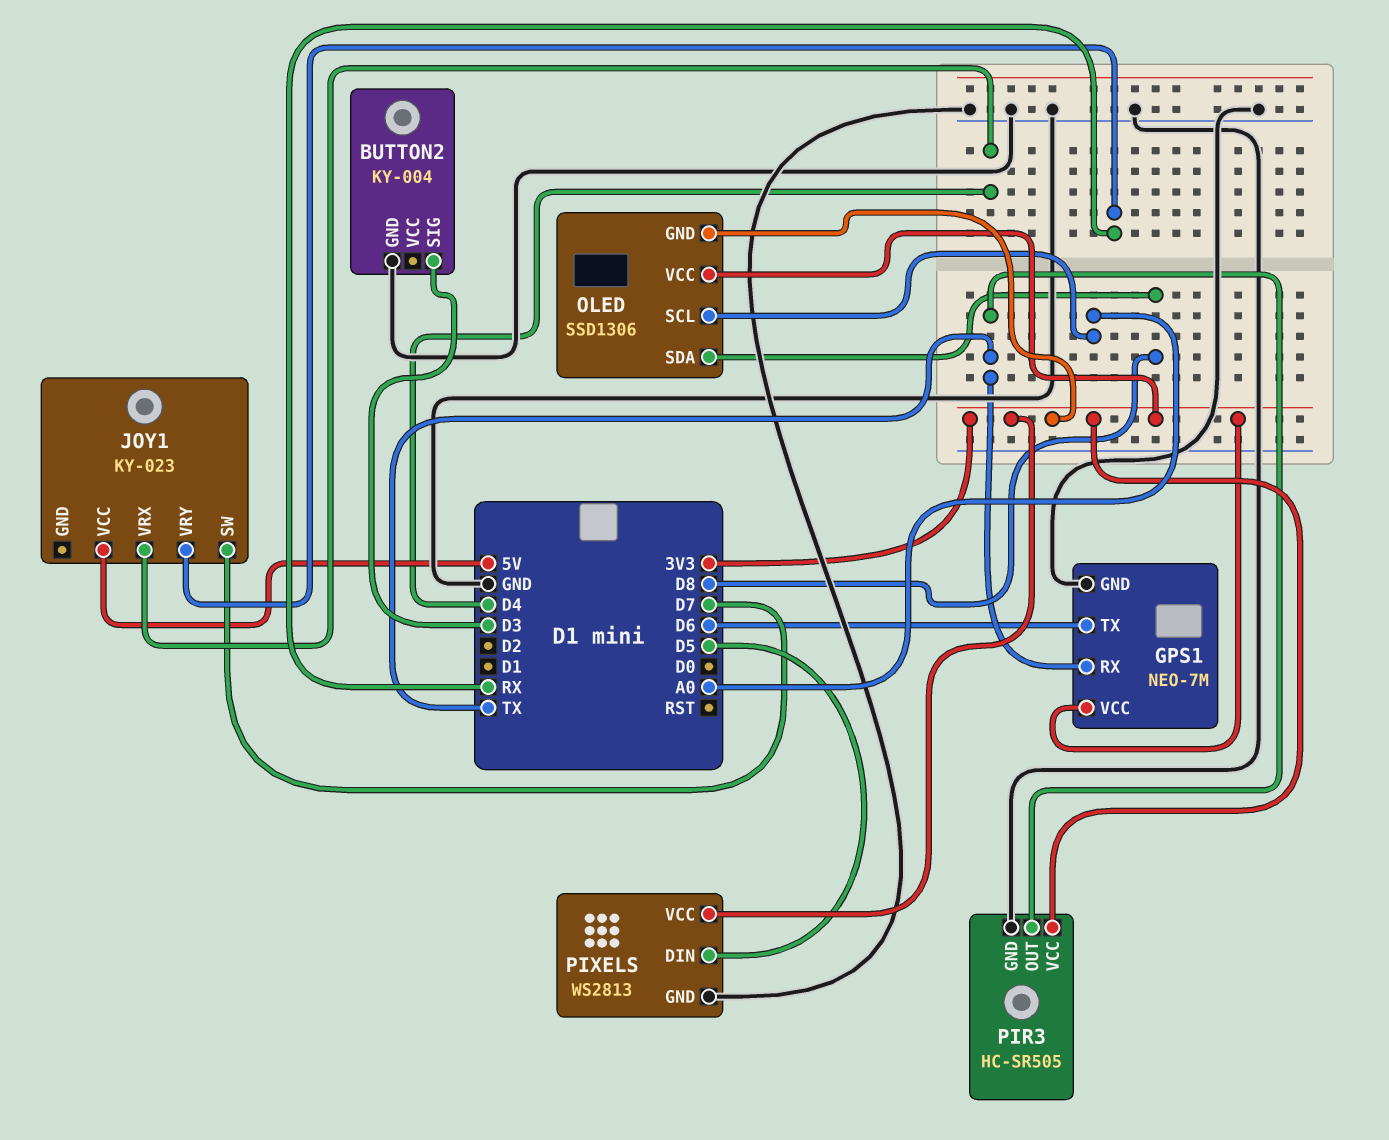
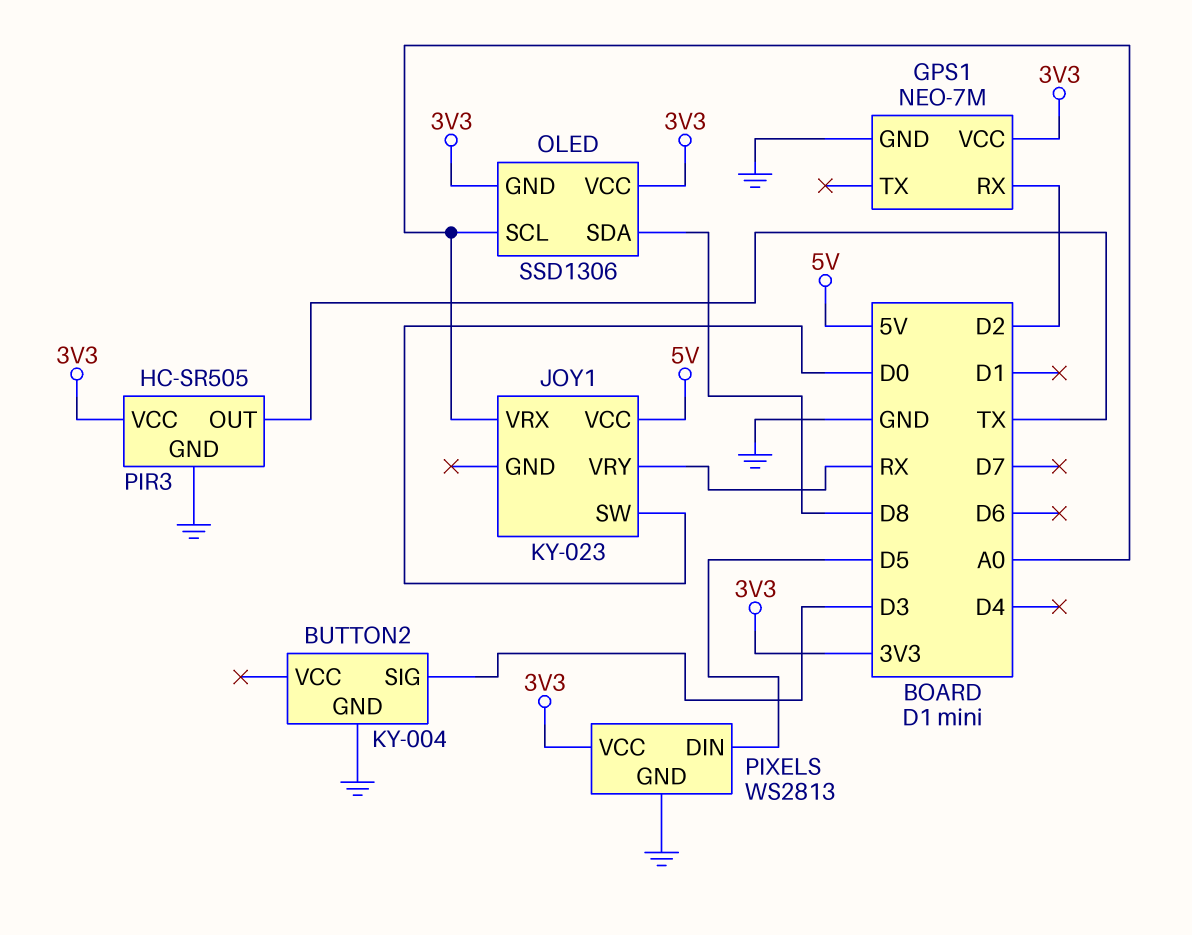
GPS1 pin RX: TX -> D2
GPS1 pin TX: D6 -> none
JOY1 pin SW: D7 -> D0
JOY1 pin VRX: D4 -> A0

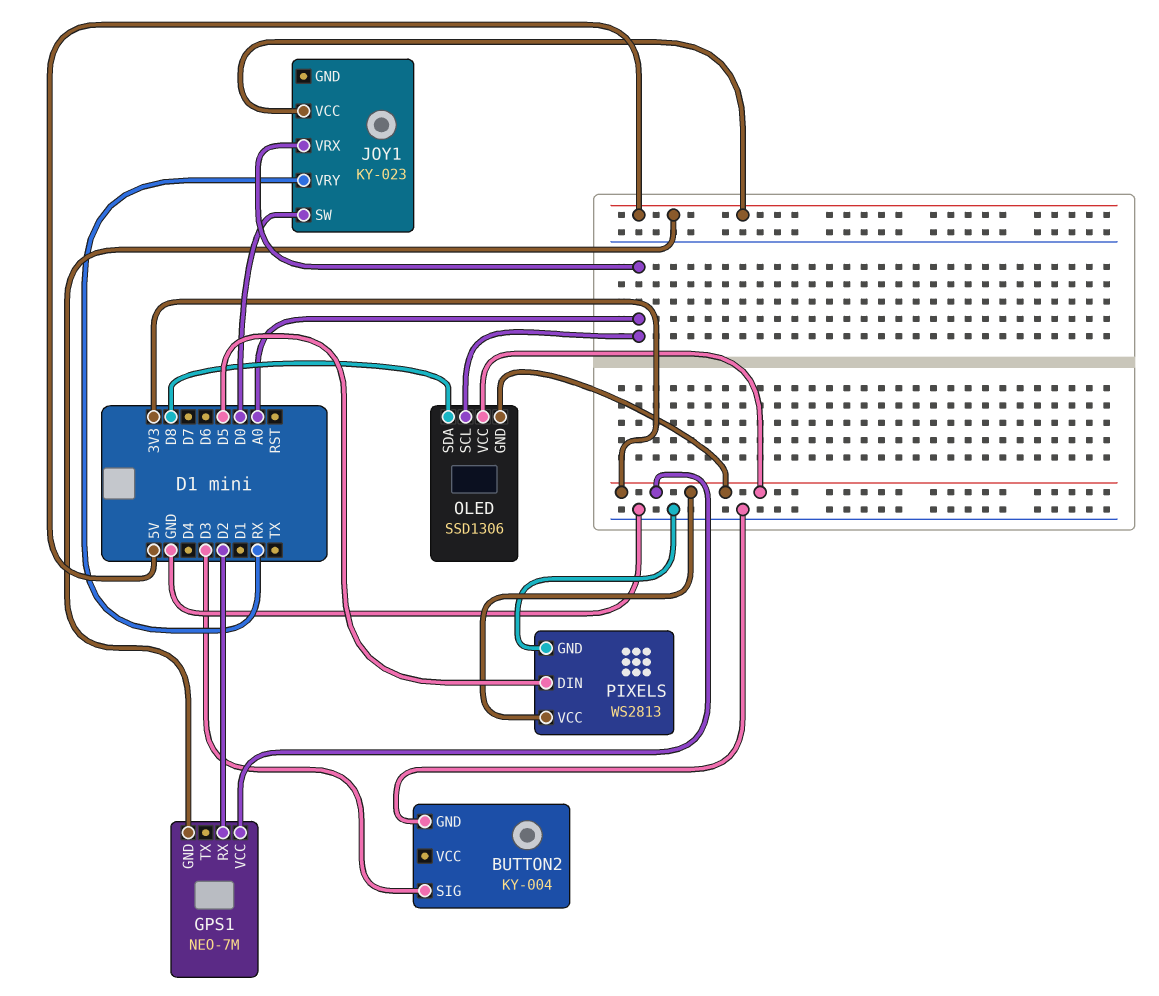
GPS1 pin GND: GND -> 5V
PIR3: HC-SR505 -> none
PIR3 pin GND: GND -> none
PIR3 pin OUT: TX -> none
PIR3 pin VCC: 3V3 -> none

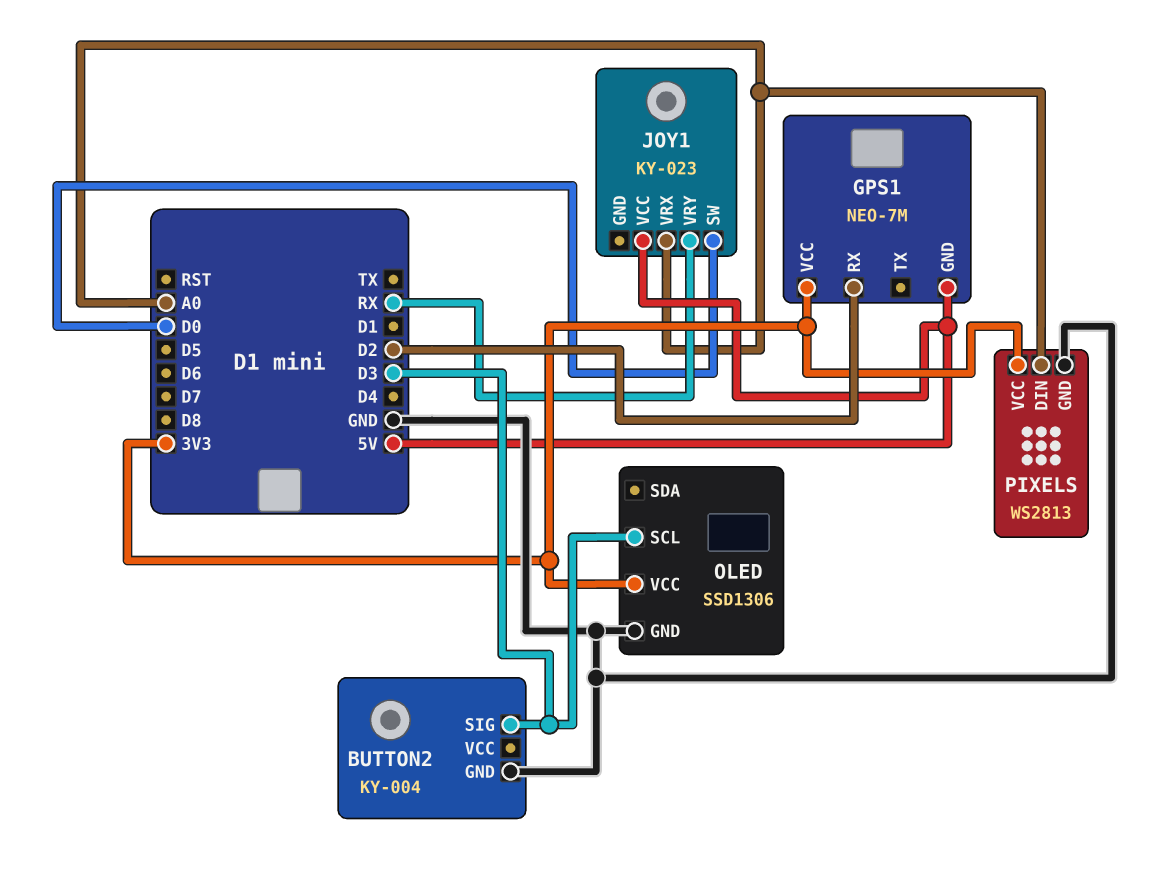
OLED pin GND: 3V3 -> GND
OLED pin SCL: A0 -> D3
OLED pin SDA: D8 -> none
PIXELS pin DIN: D5 -> A0

